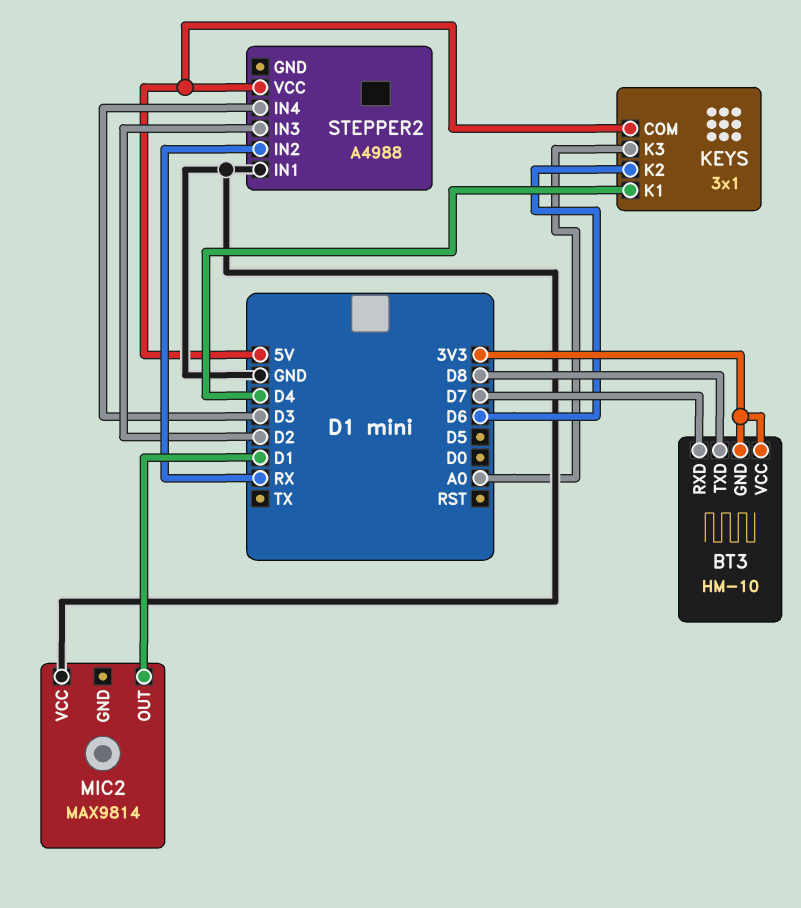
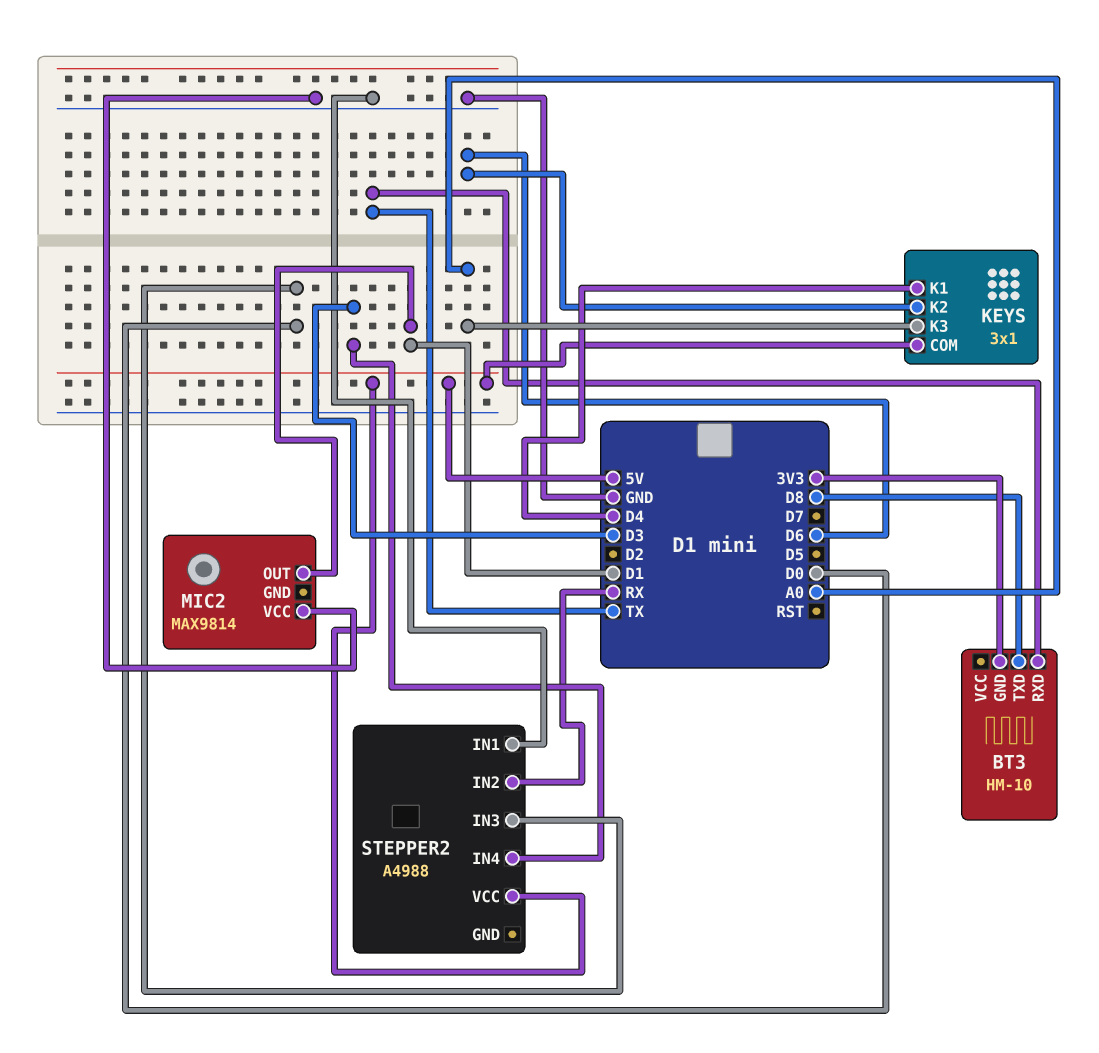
BT3 pin RXD: D7 -> TX
BT3 pin VCC: 3V3 -> none
STEPPER2 pin IN3: D2 -> D0

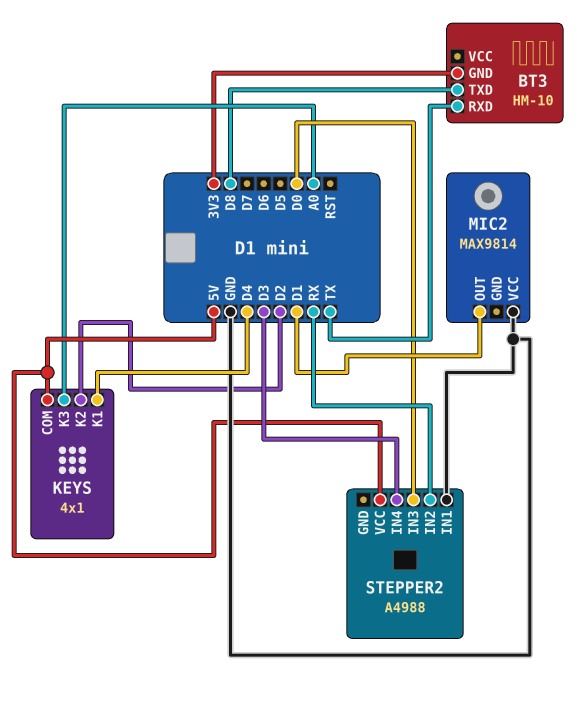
KEYS: 3x1 -> 4x1
KEYS pin K2: D6 -> D2

